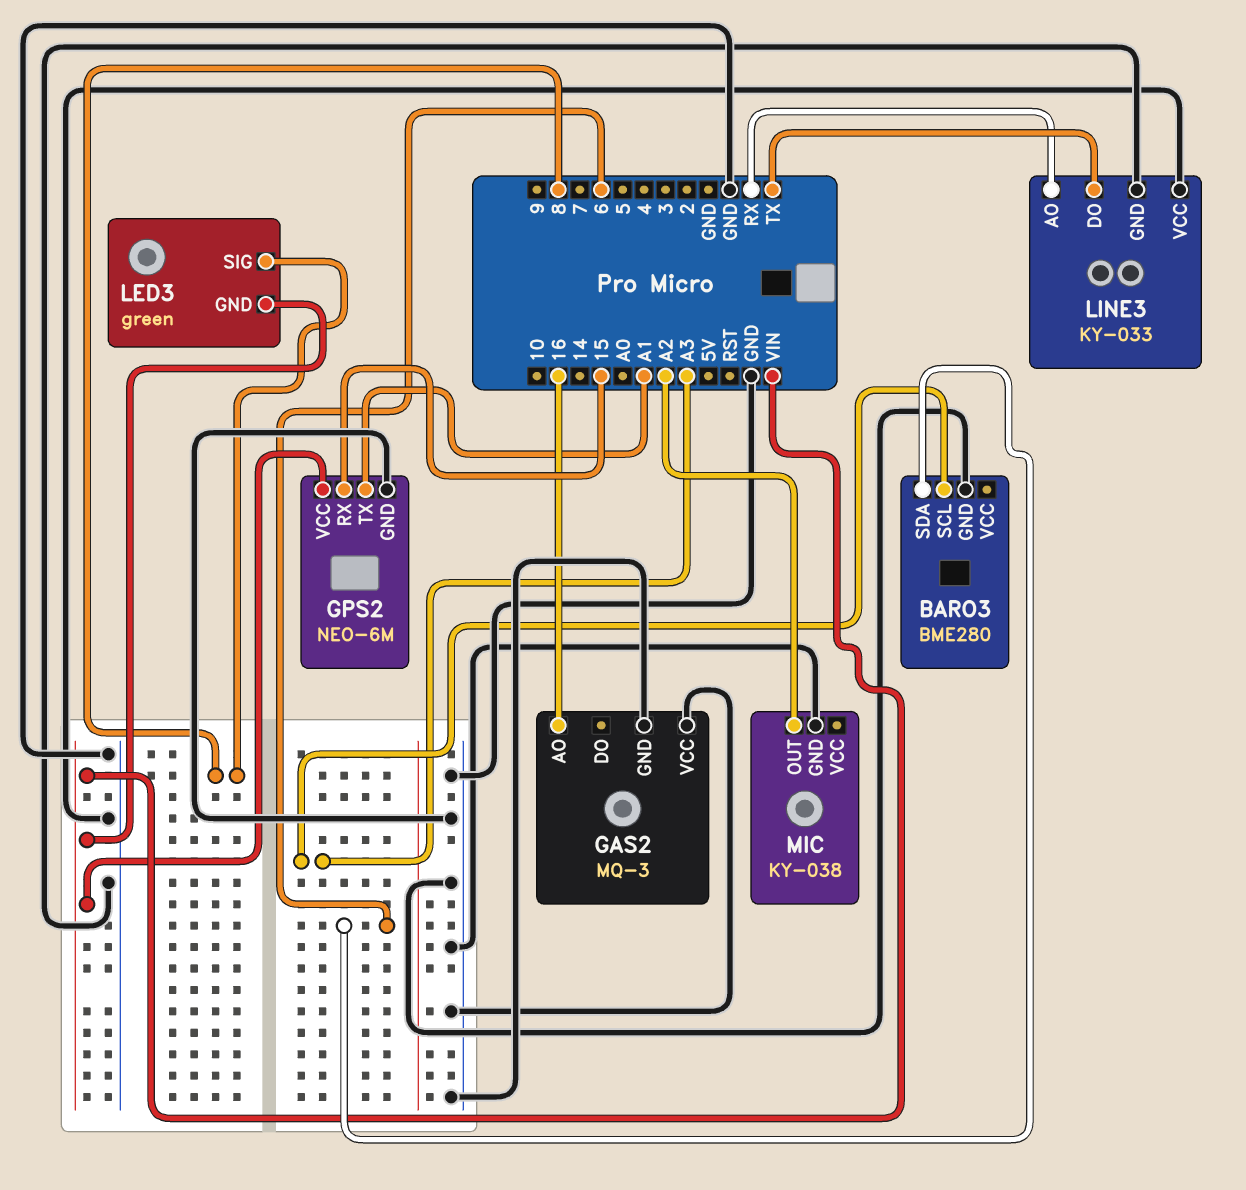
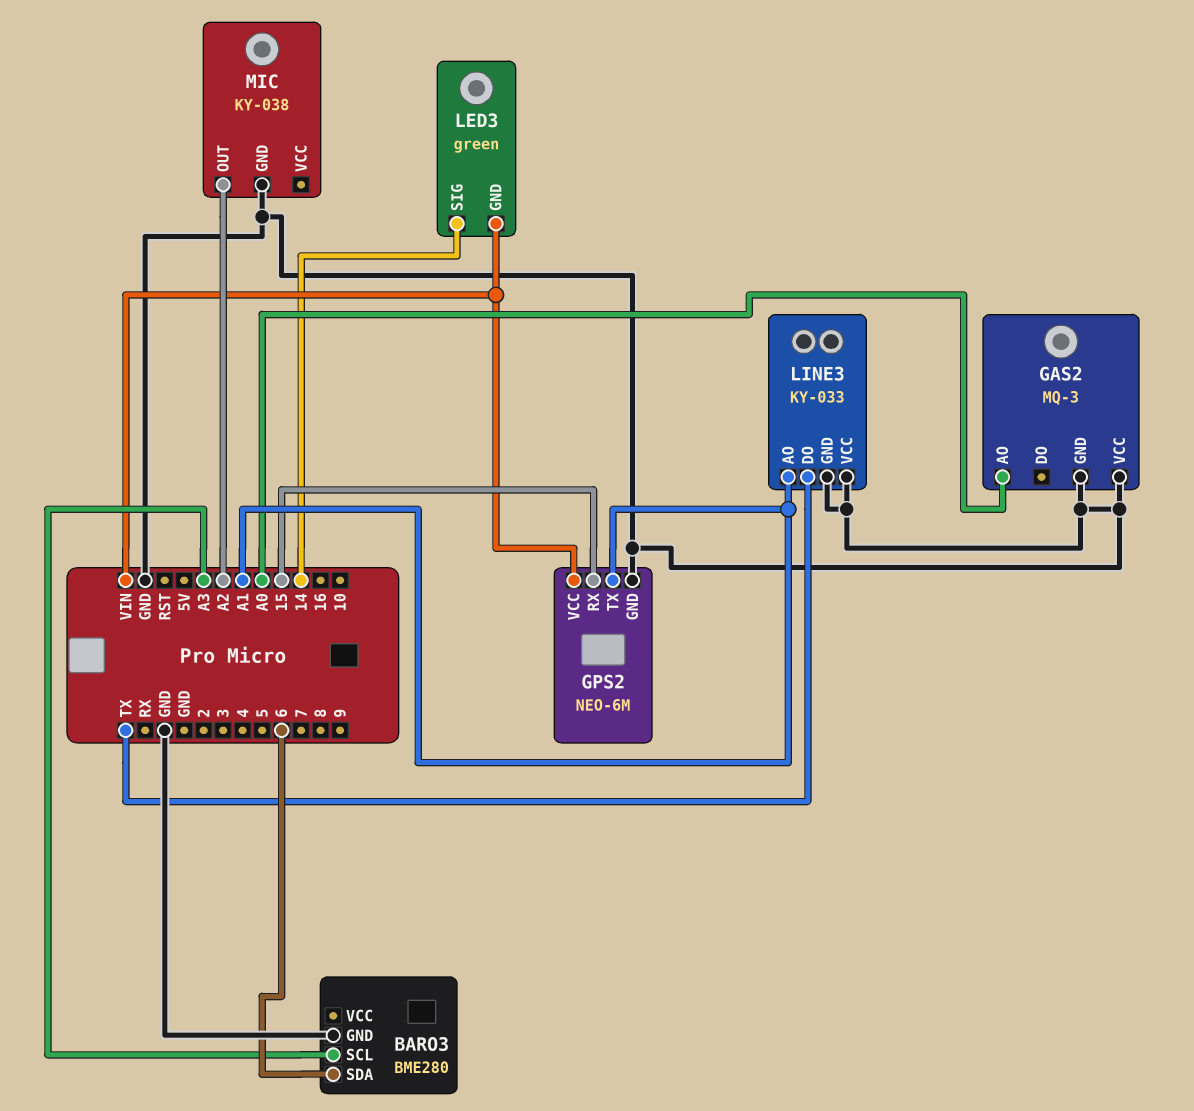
GAS2 pin AO: 16 -> A0
LED3 pin SIG: 8 -> 14
LINE3 pin AO: RX -> A1

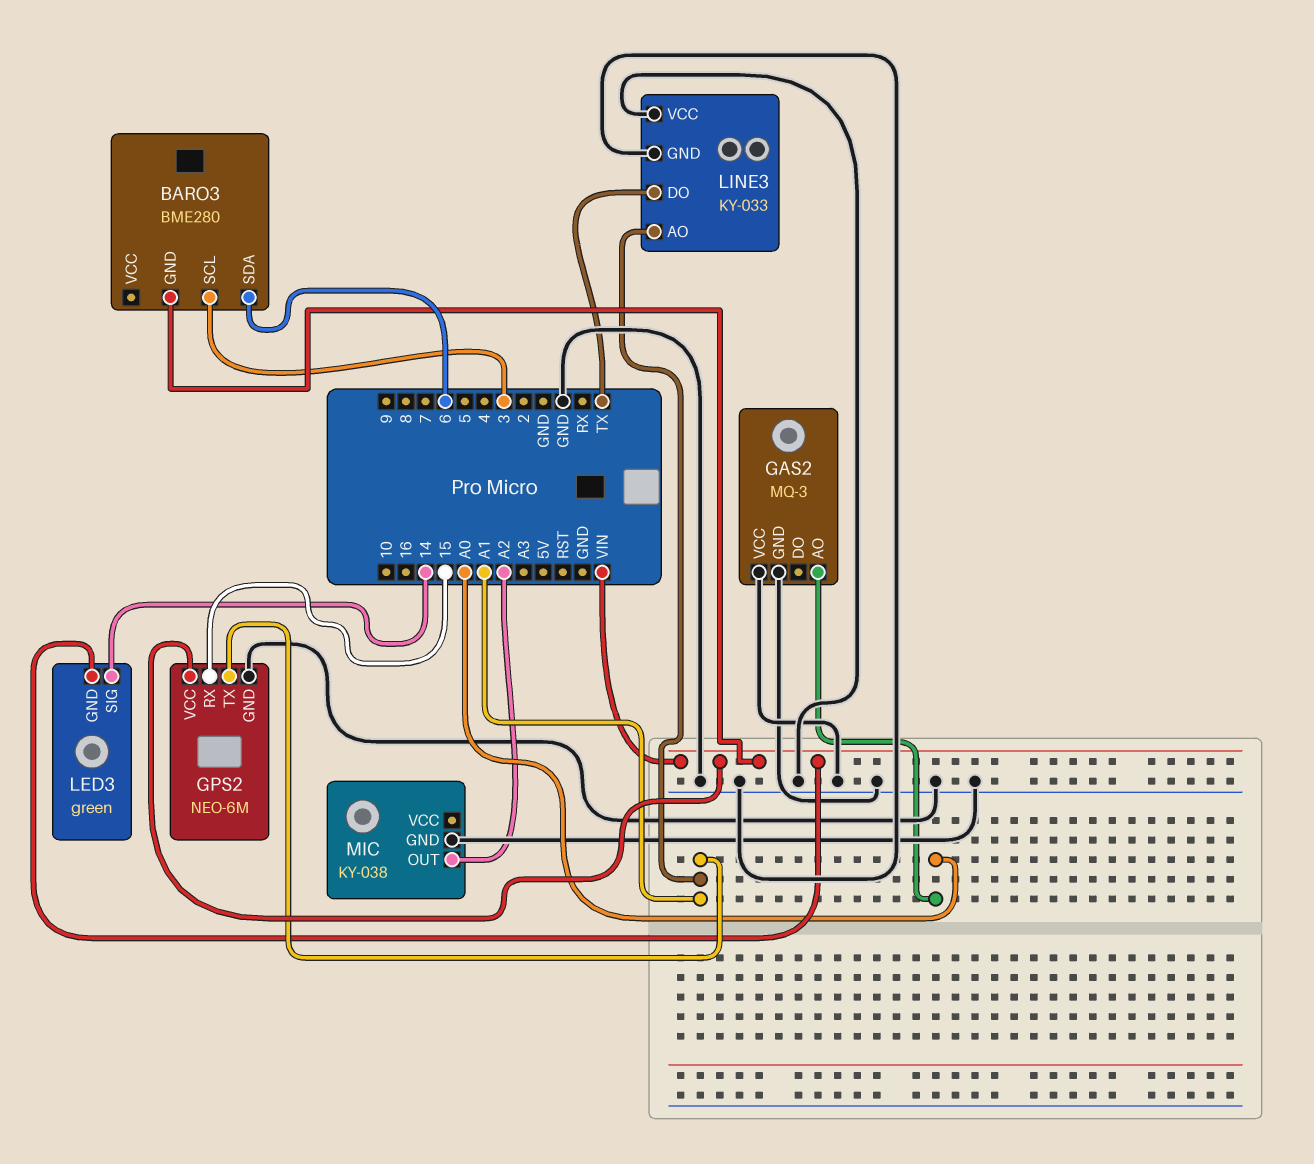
BARO3 pin GND: GND -> VIN
BARO3 pin SCL: A3 -> 3

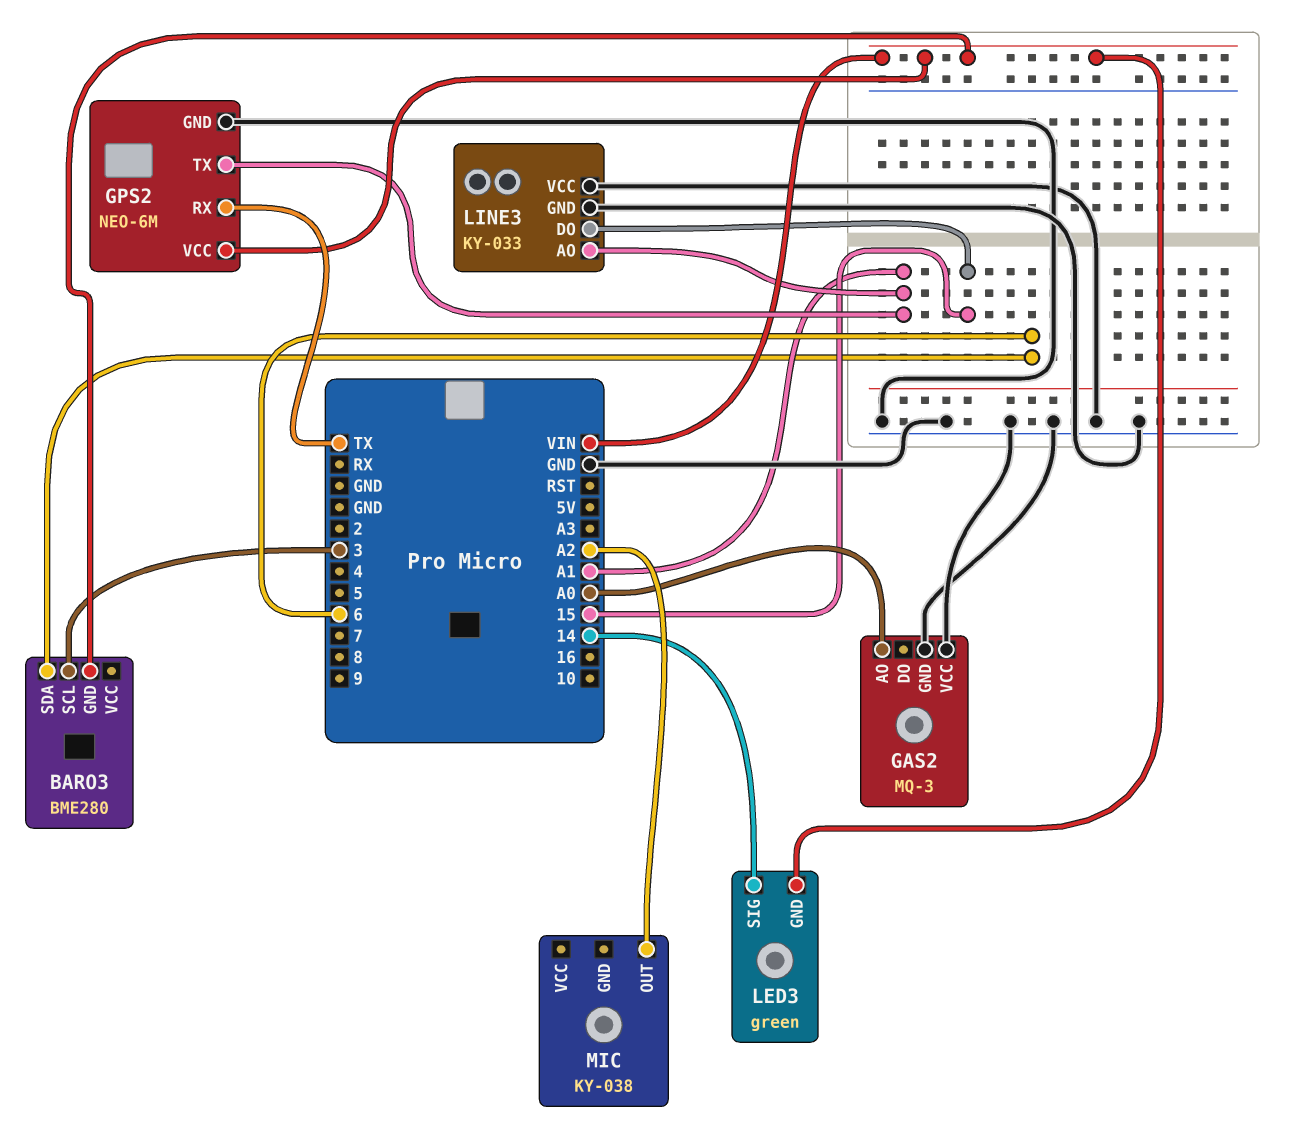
GPS2 pin RX: 15 -> TX
LINE3 pin DO: TX -> 15
MIC pin GND: GND -> none

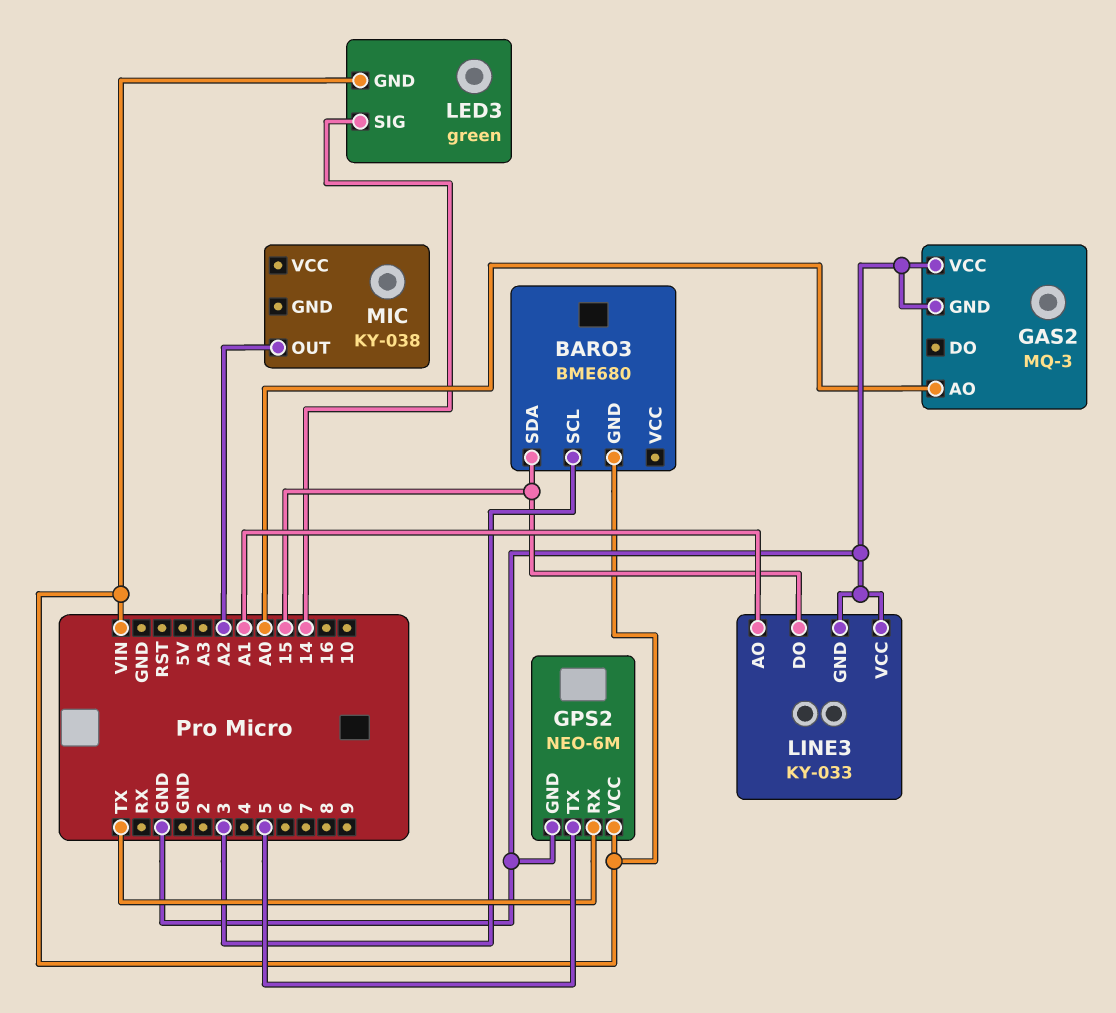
BARO3: BME280 -> BME680
BARO3 pin SDA: 6 -> 15
GPS2 pin TX: A1 -> 5

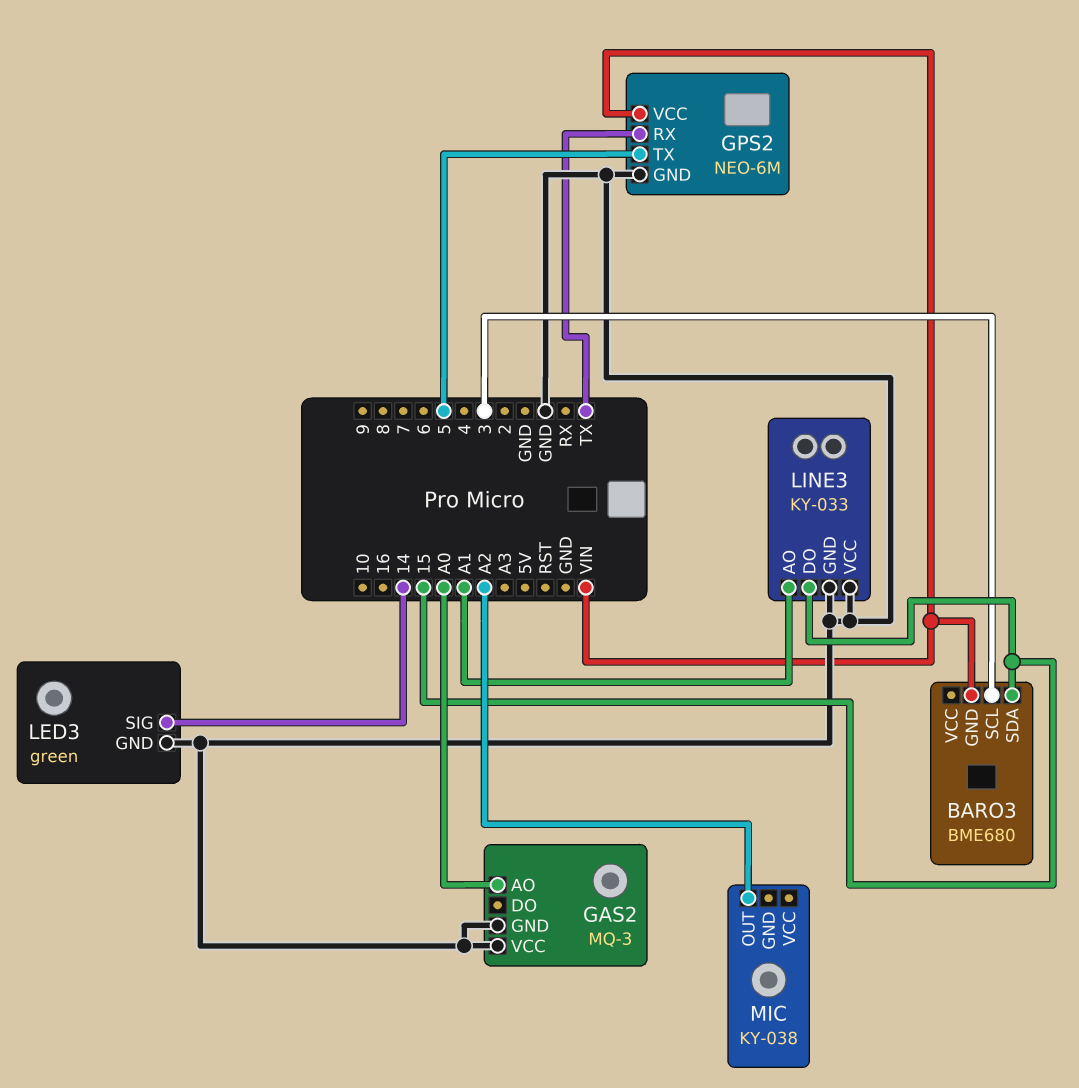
LED3 pin GND: VIN -> GND

